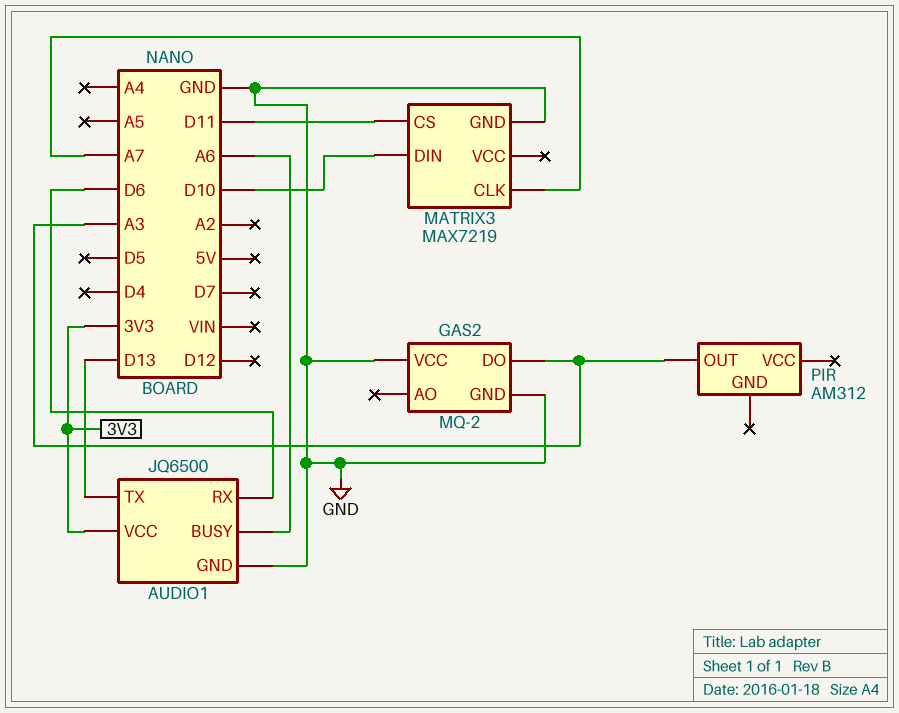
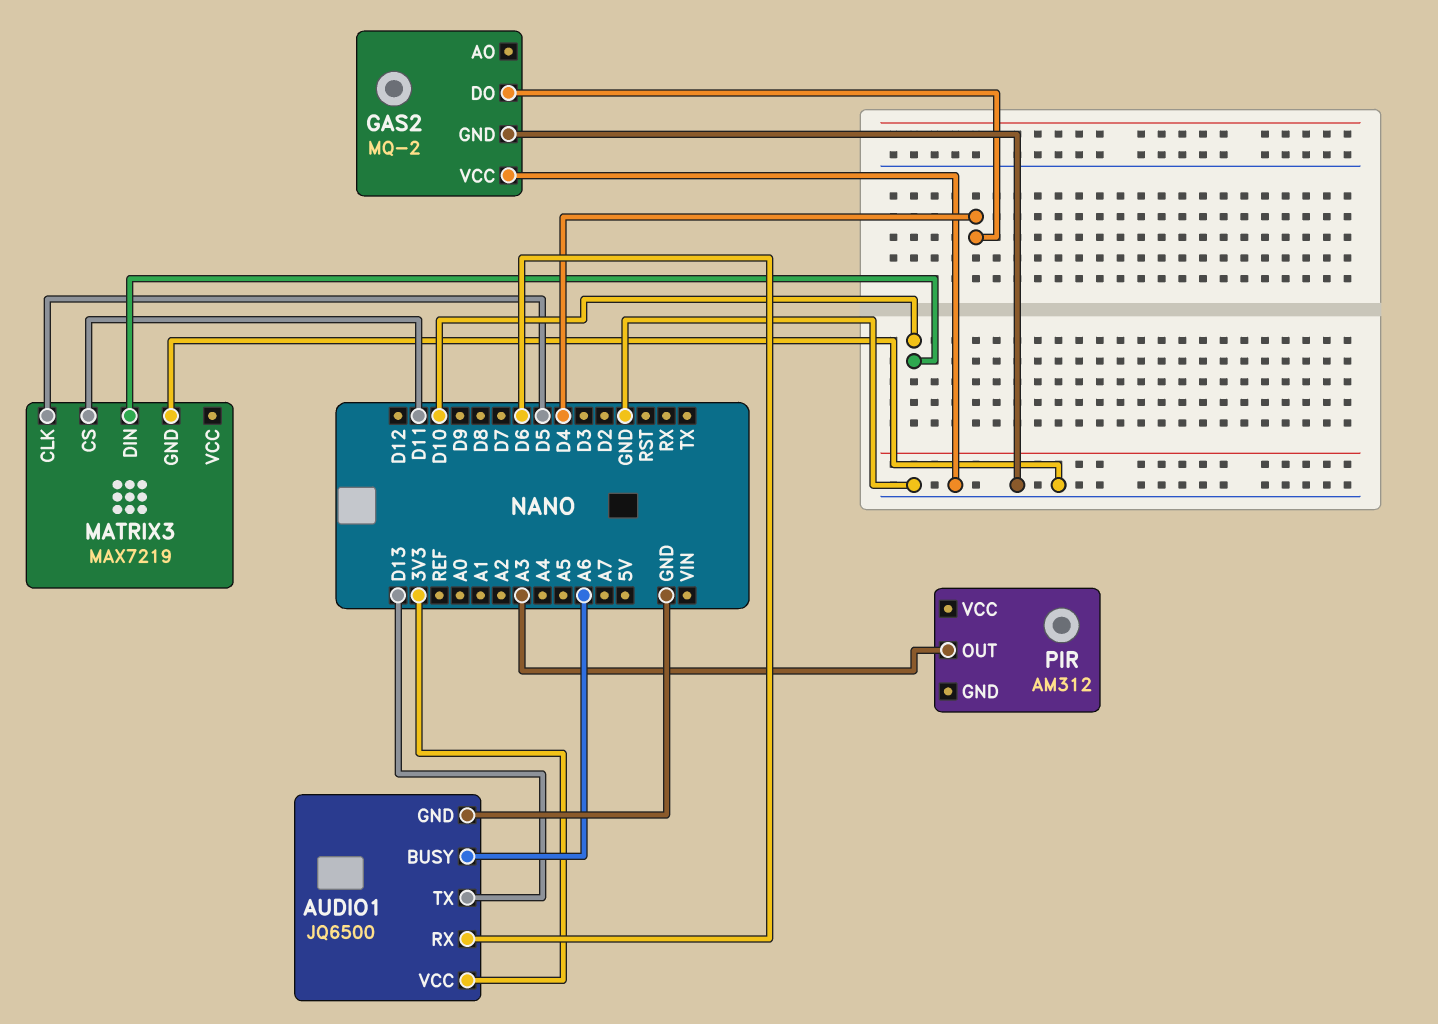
GAS2 pin DO: A3 -> D4
MATRIX3 pin CLK: A7 -> D5

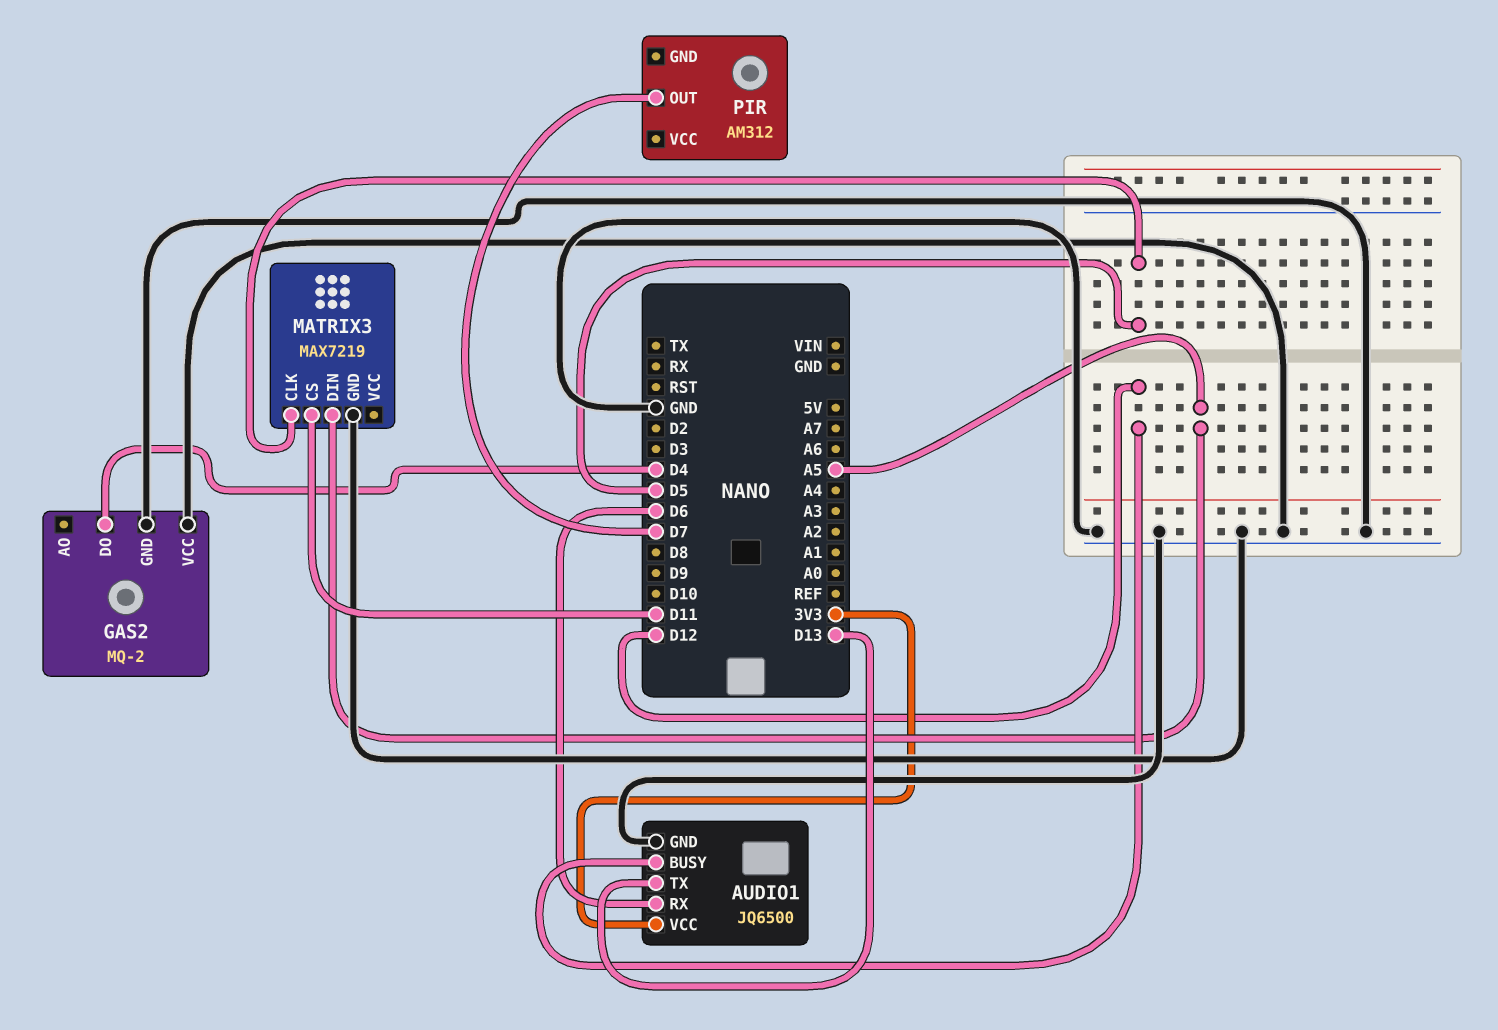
AUDIO1 pin BUSY: A6 -> D12
MATRIX3 pin DIN: D10 -> A5
PIR pin OUT: A3 -> D7

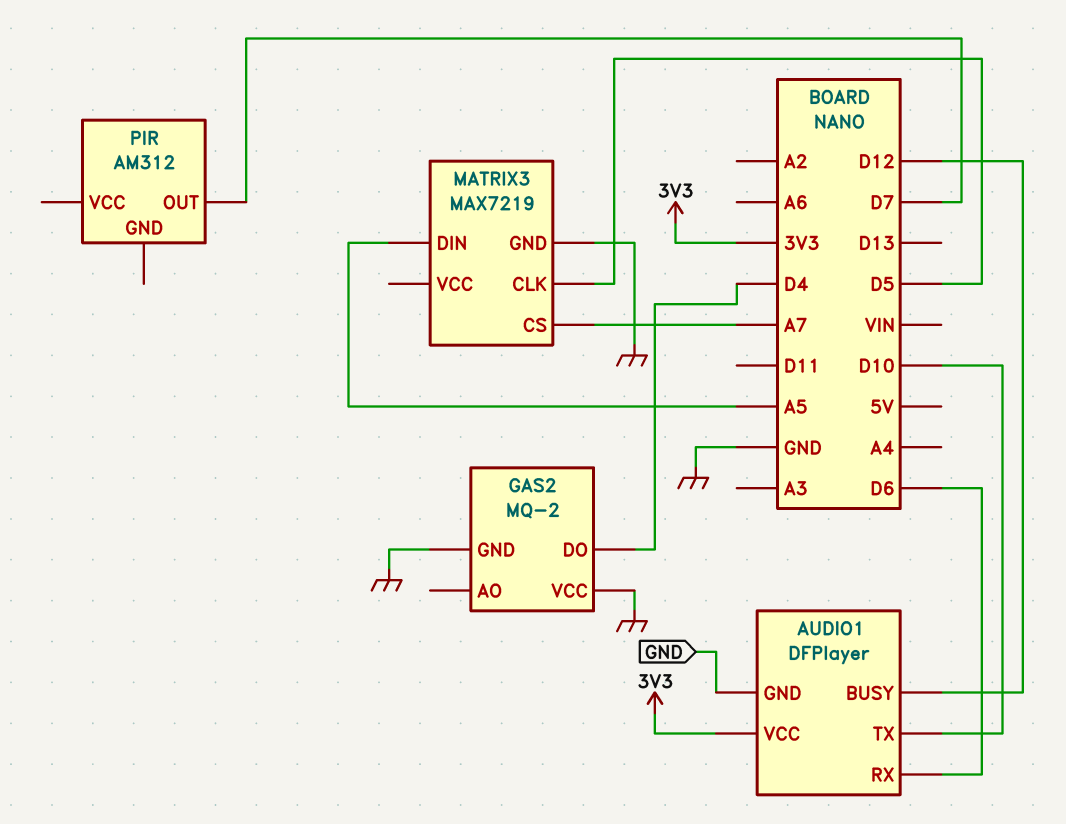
AUDIO1: JQ6500 -> DFPlayer
AUDIO1 pin TX: D13 -> D10
MATRIX3 pin CS: D11 -> A7

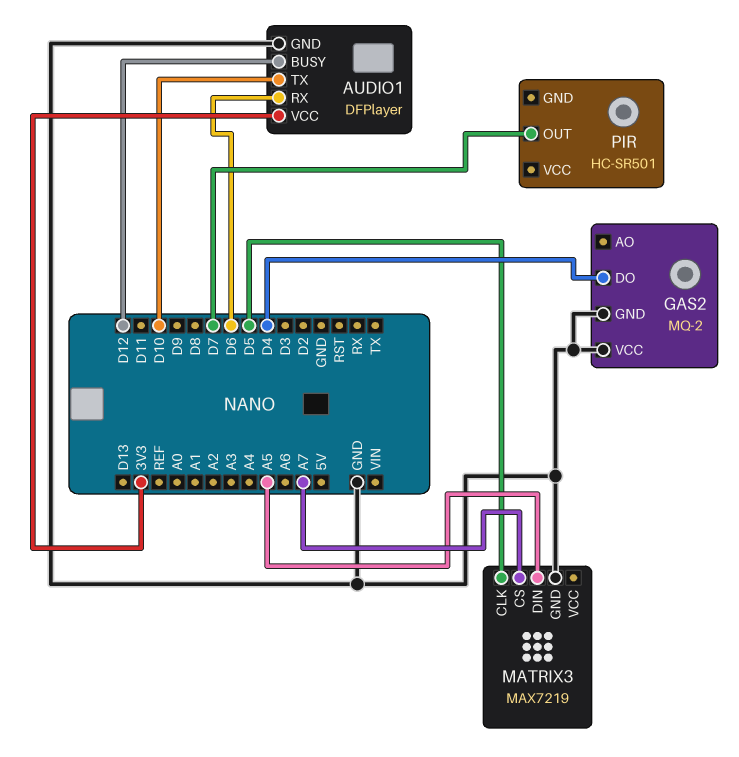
PIR: AM312 -> HC-SR501

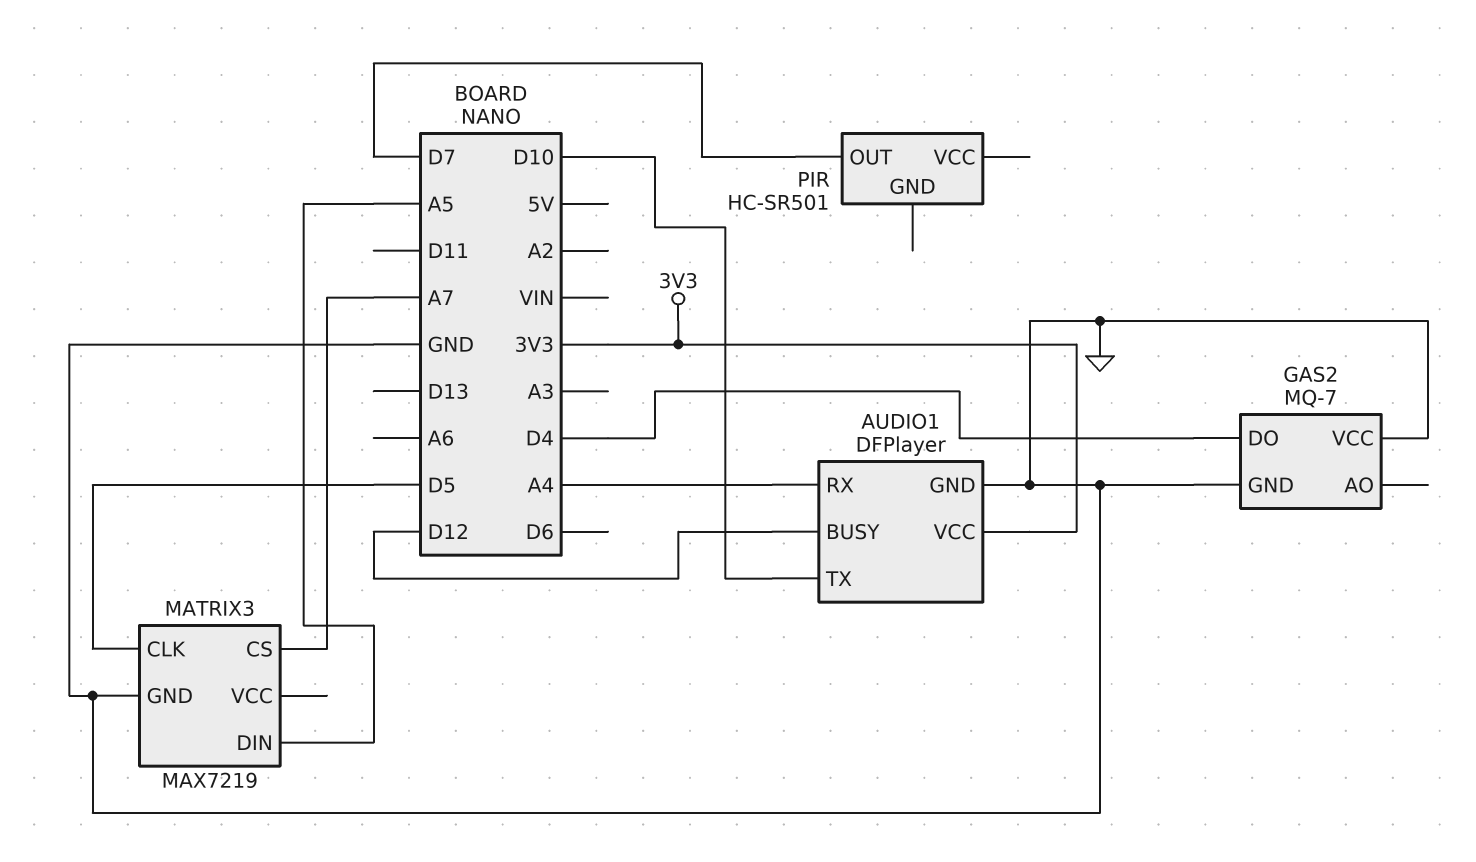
AUDIO1 pin RX: D6 -> A4
GAS2: MQ-2 -> MQ-7

